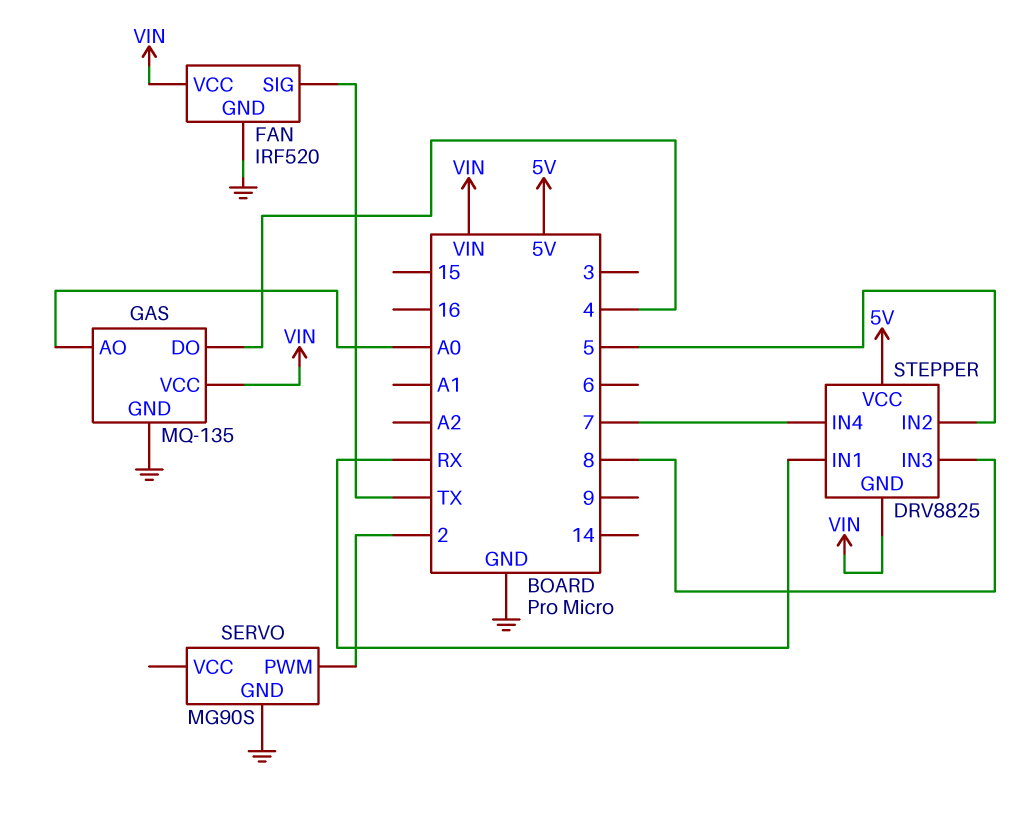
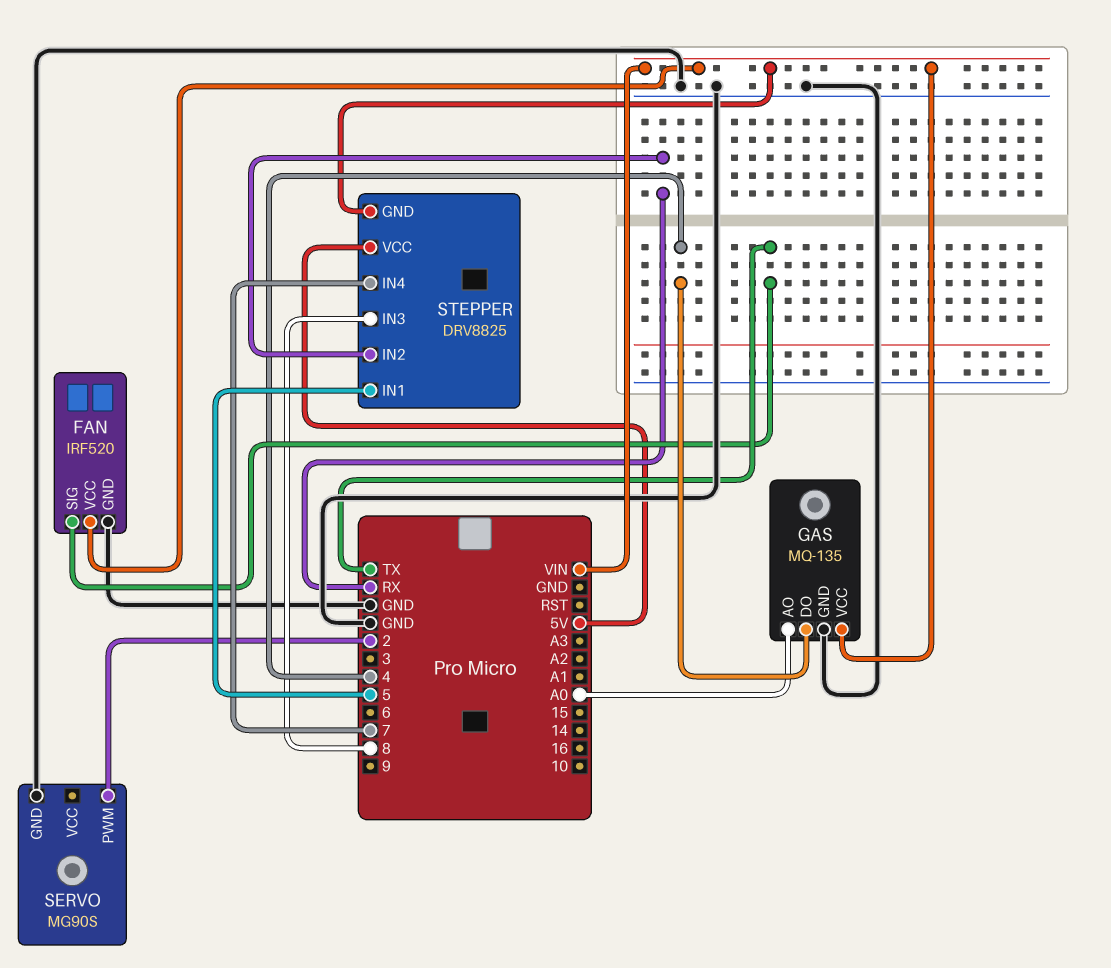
STEPPER pin IN1: RX -> 5
STEPPER pin IN2: 5 -> RX

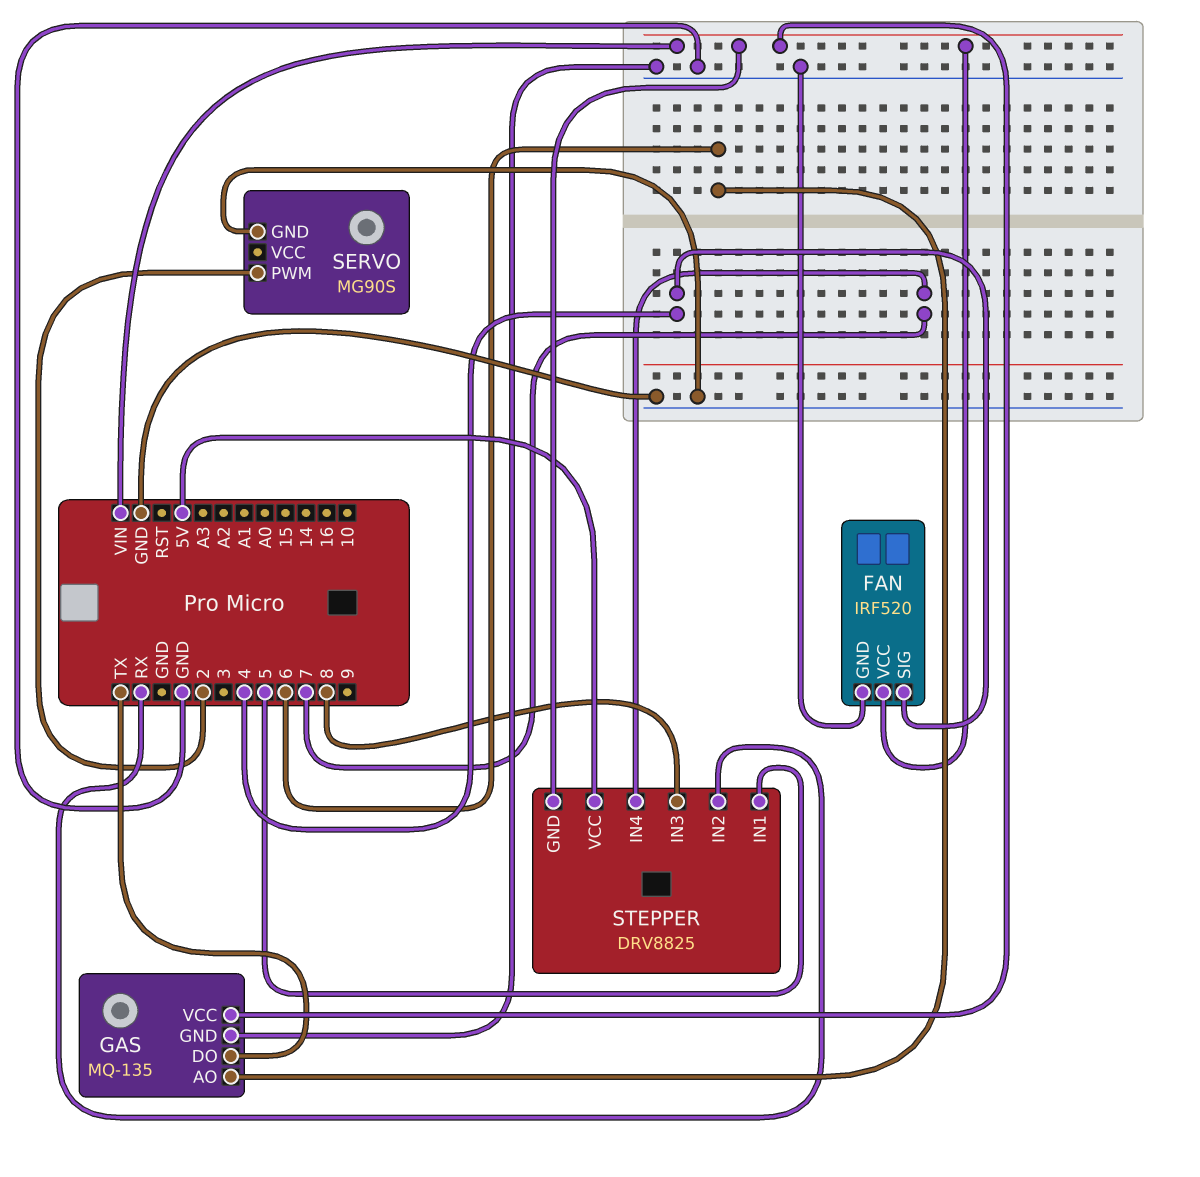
FAN pin SIG: TX -> 4
GAS pin AO: A0 -> 6
GAS pin DO: 4 -> TX

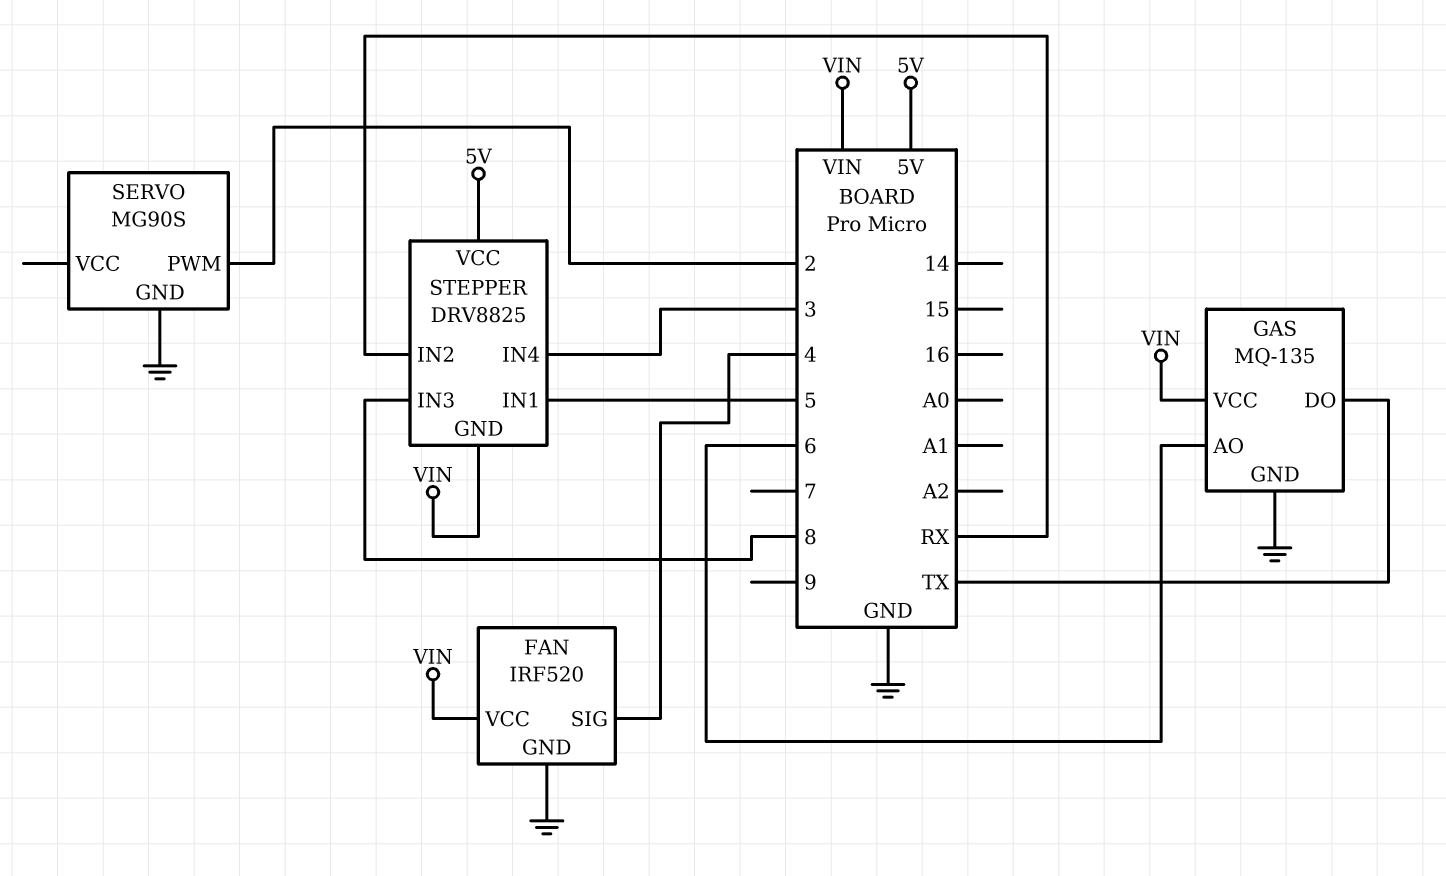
STEPPER pin IN4: 7 -> 3

